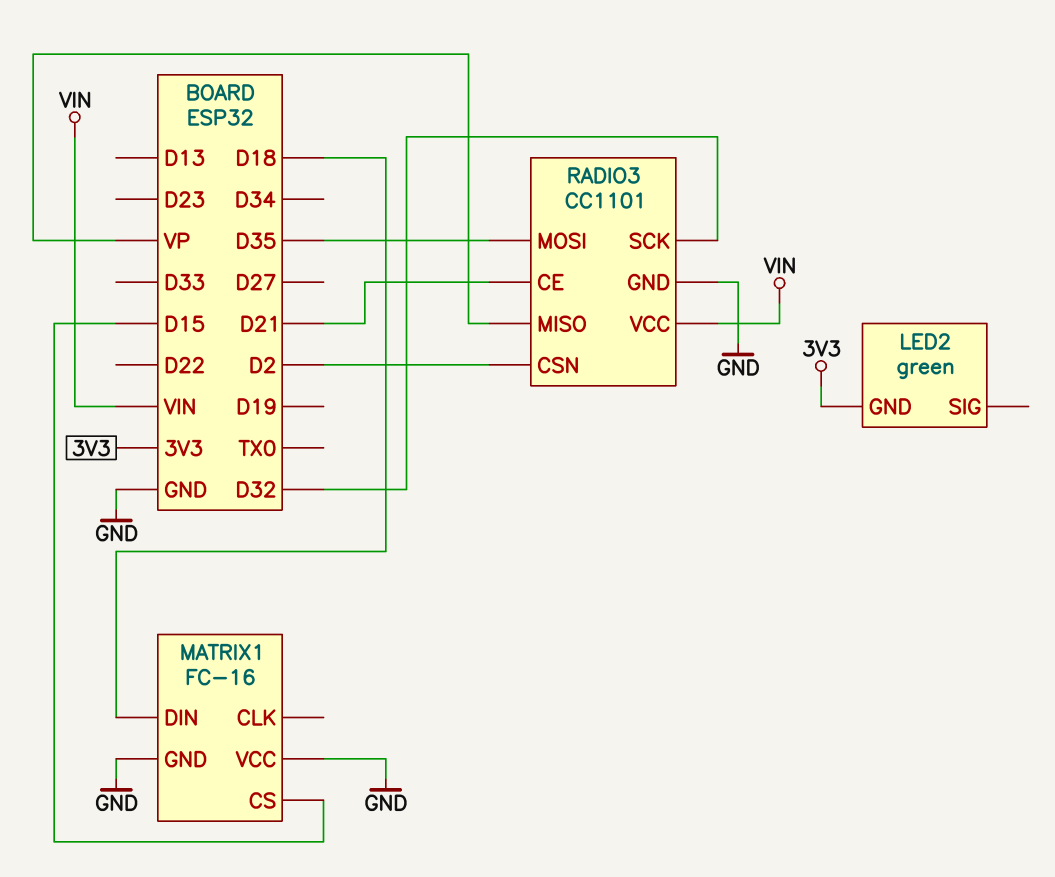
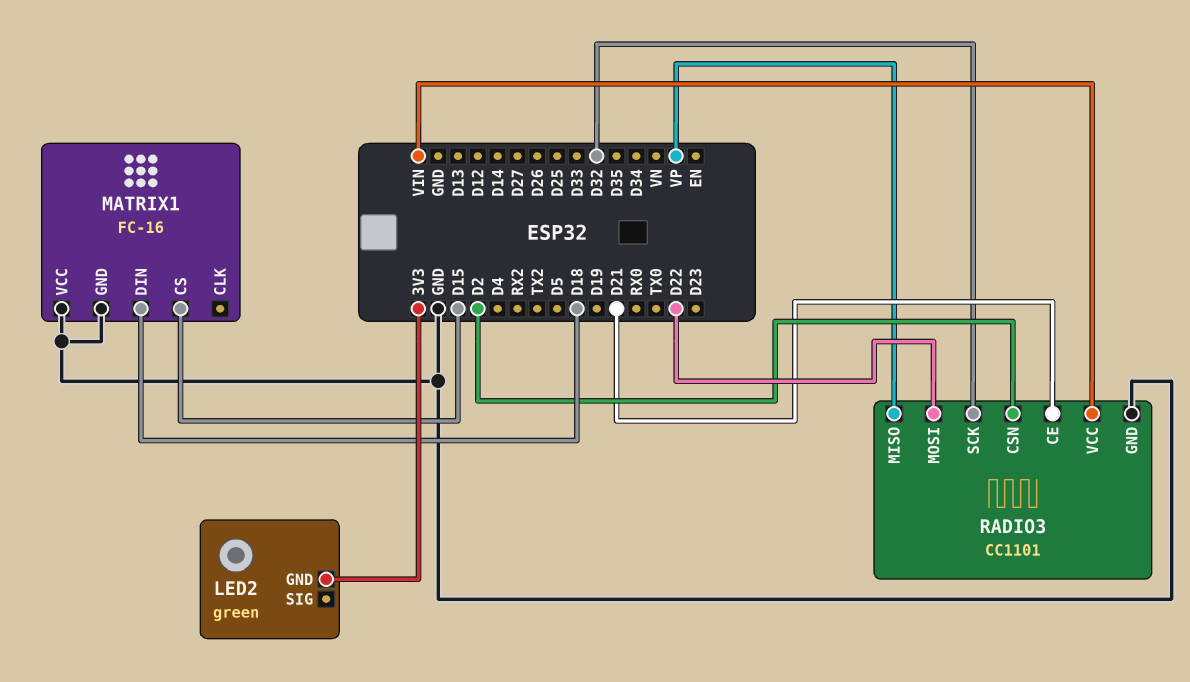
RADIO3 pin MOSI: D35 -> D22

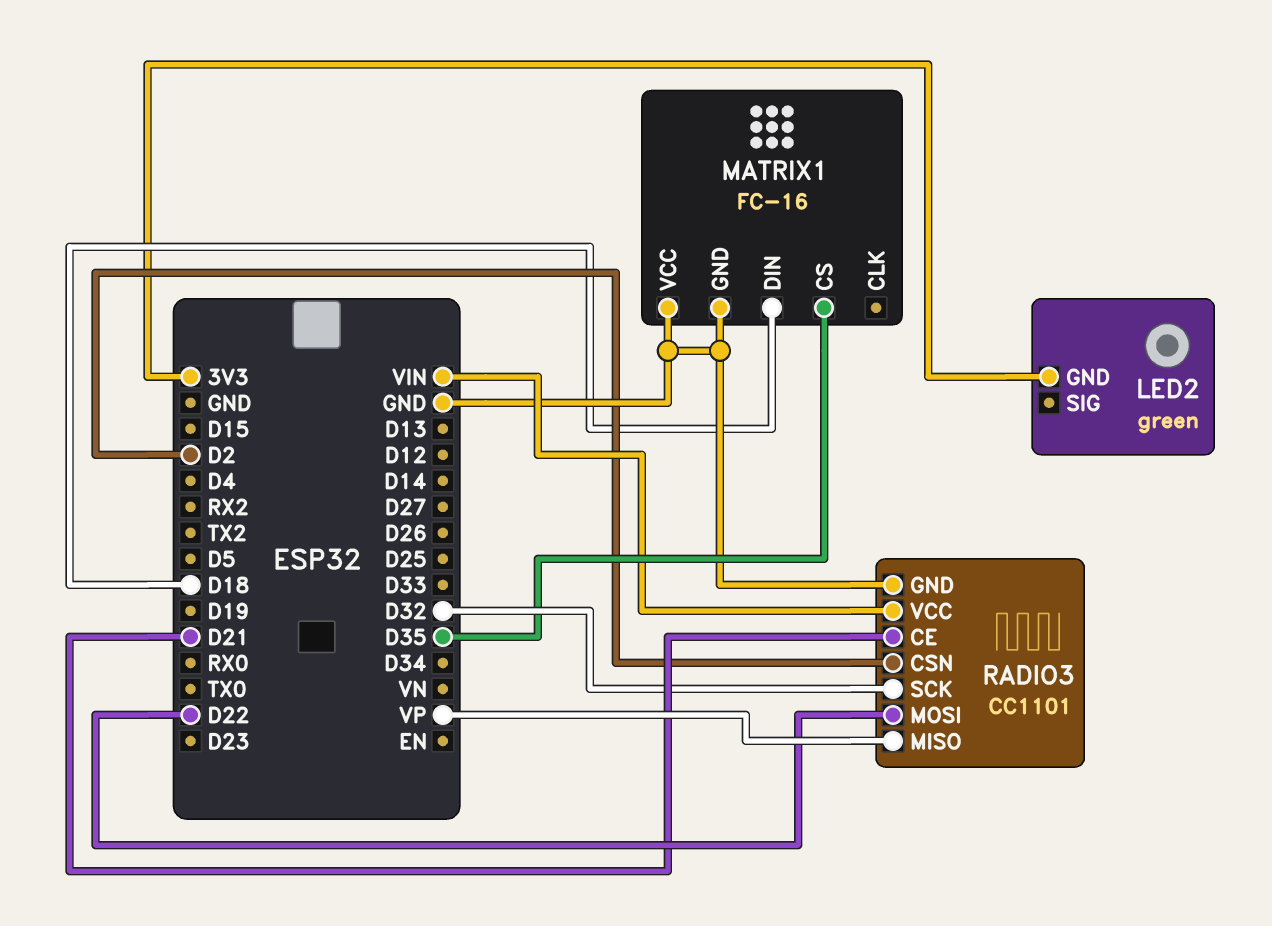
MATRIX1 pin CS: D15 -> D35

